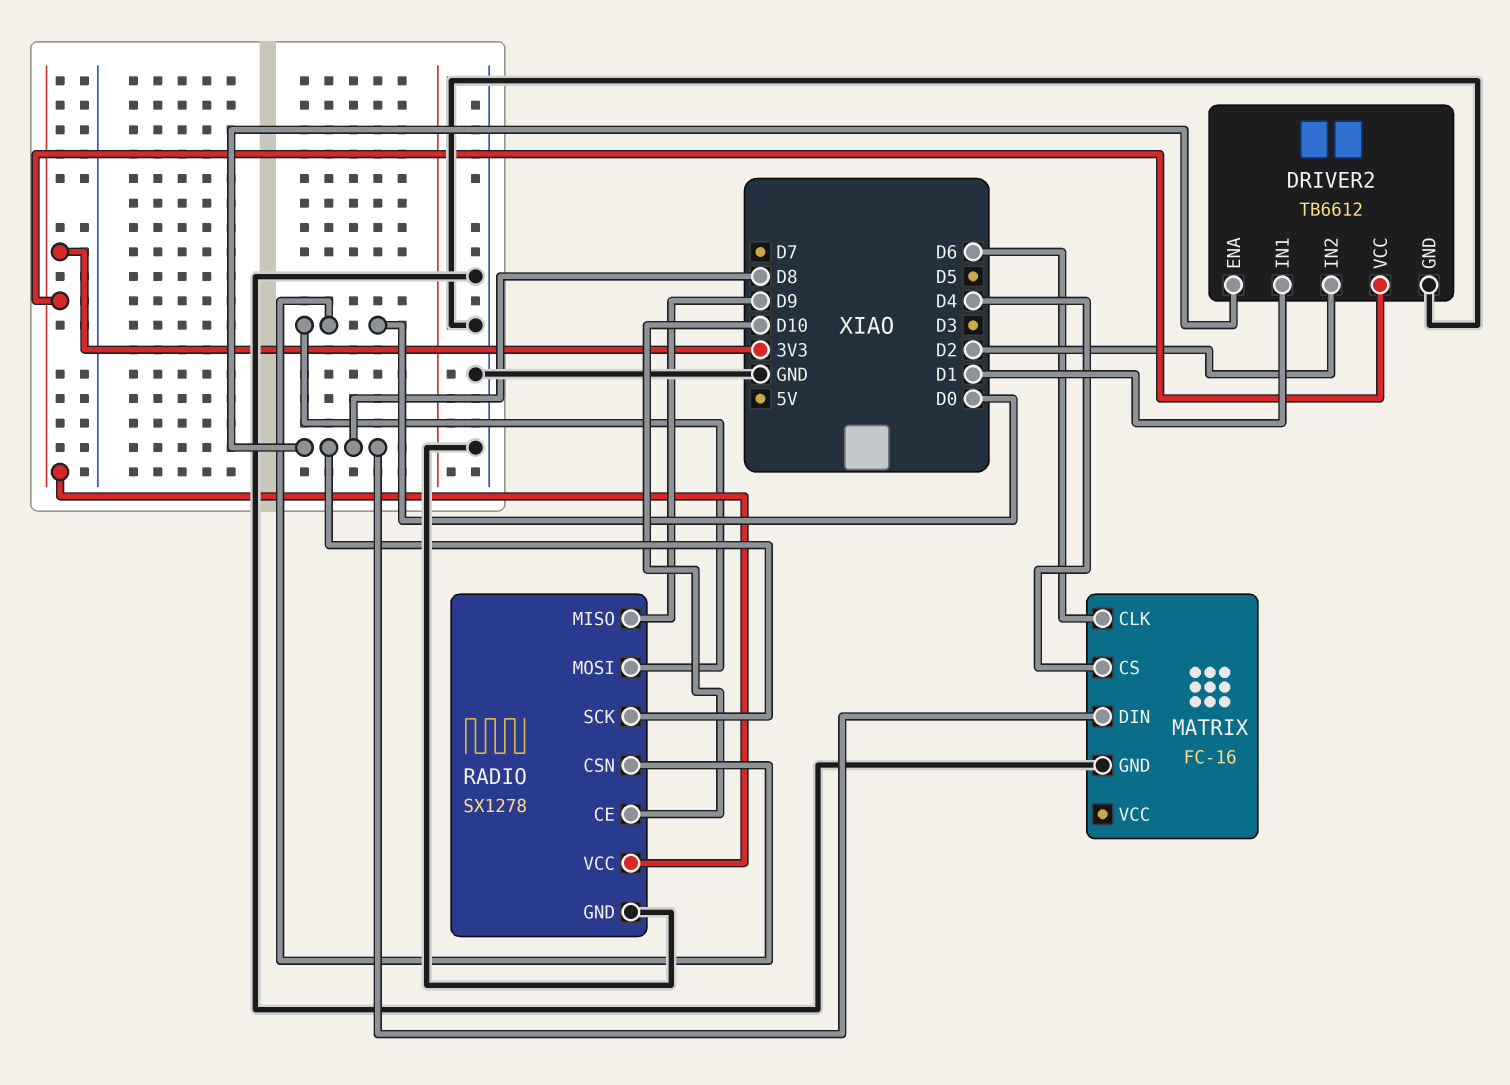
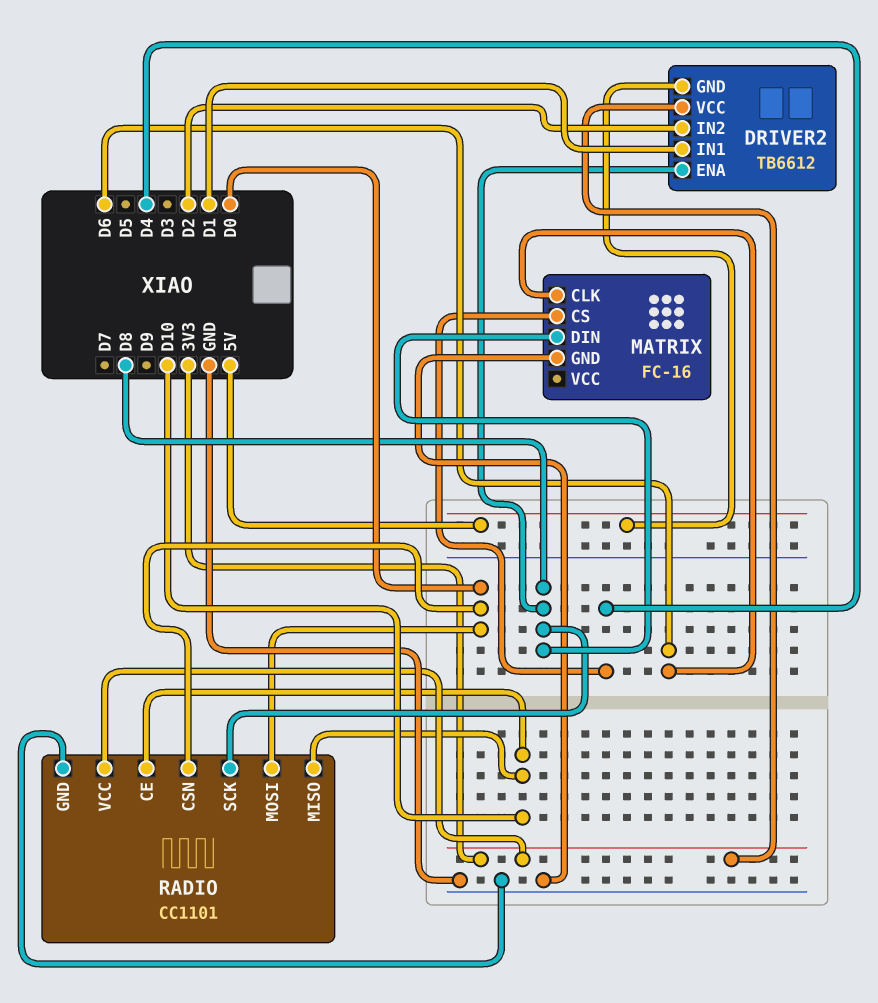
DRIVER2 pin GND: GND -> 5V
RADIO: SX1278 -> CC1101
RADIO pin MISO: D9 -> D10

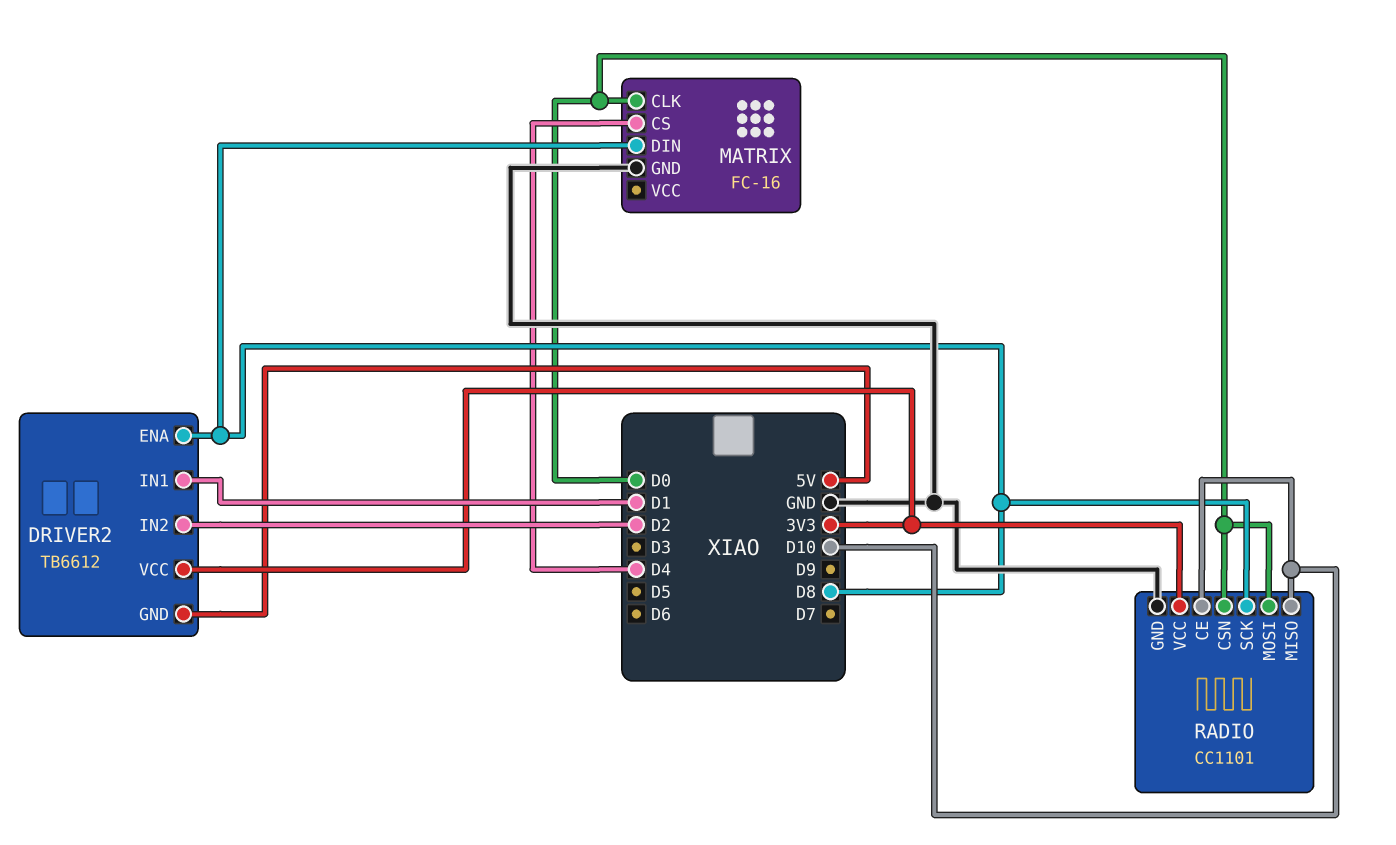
MATRIX pin CLK: D6 -> D0

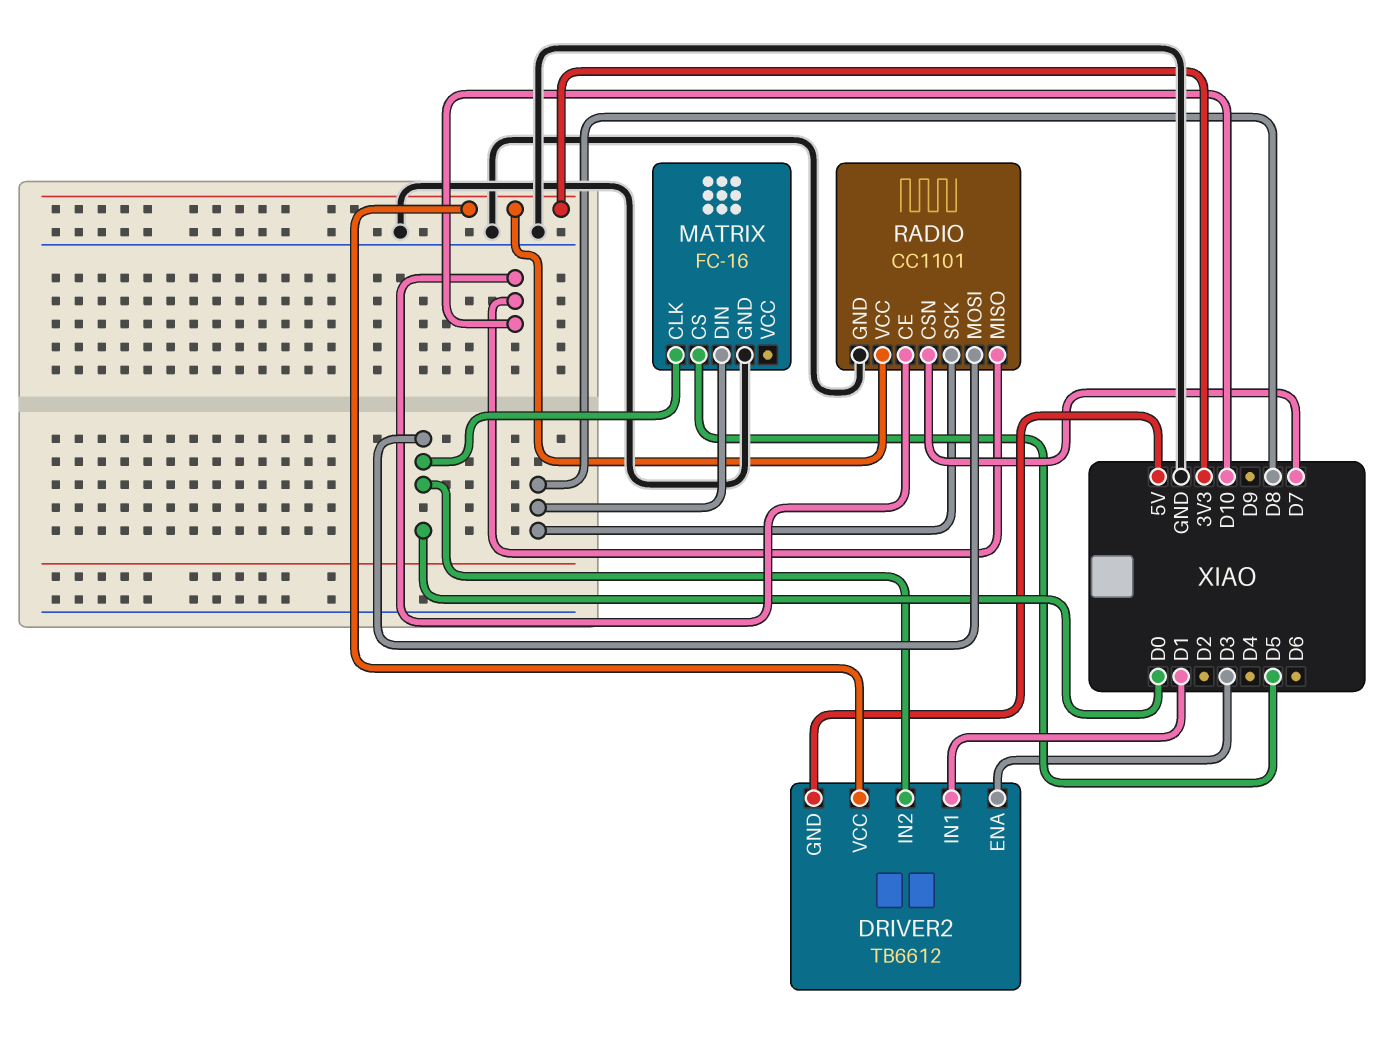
DRIVER2 pin ENA: D8 -> D3
DRIVER2 pin IN2: D2 -> D0
MATRIX pin CS: D4 -> D5
RADIO pin CSN: D0 -> D7

